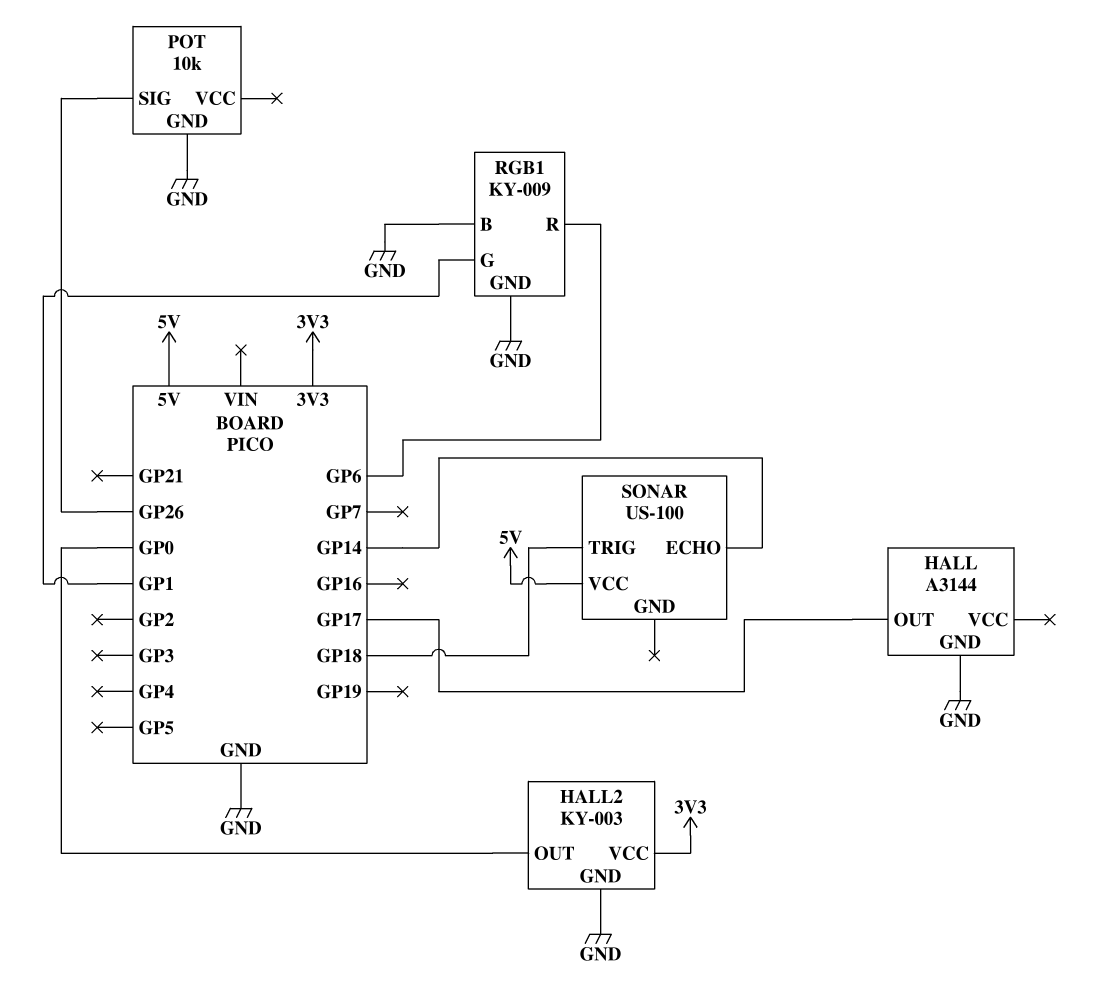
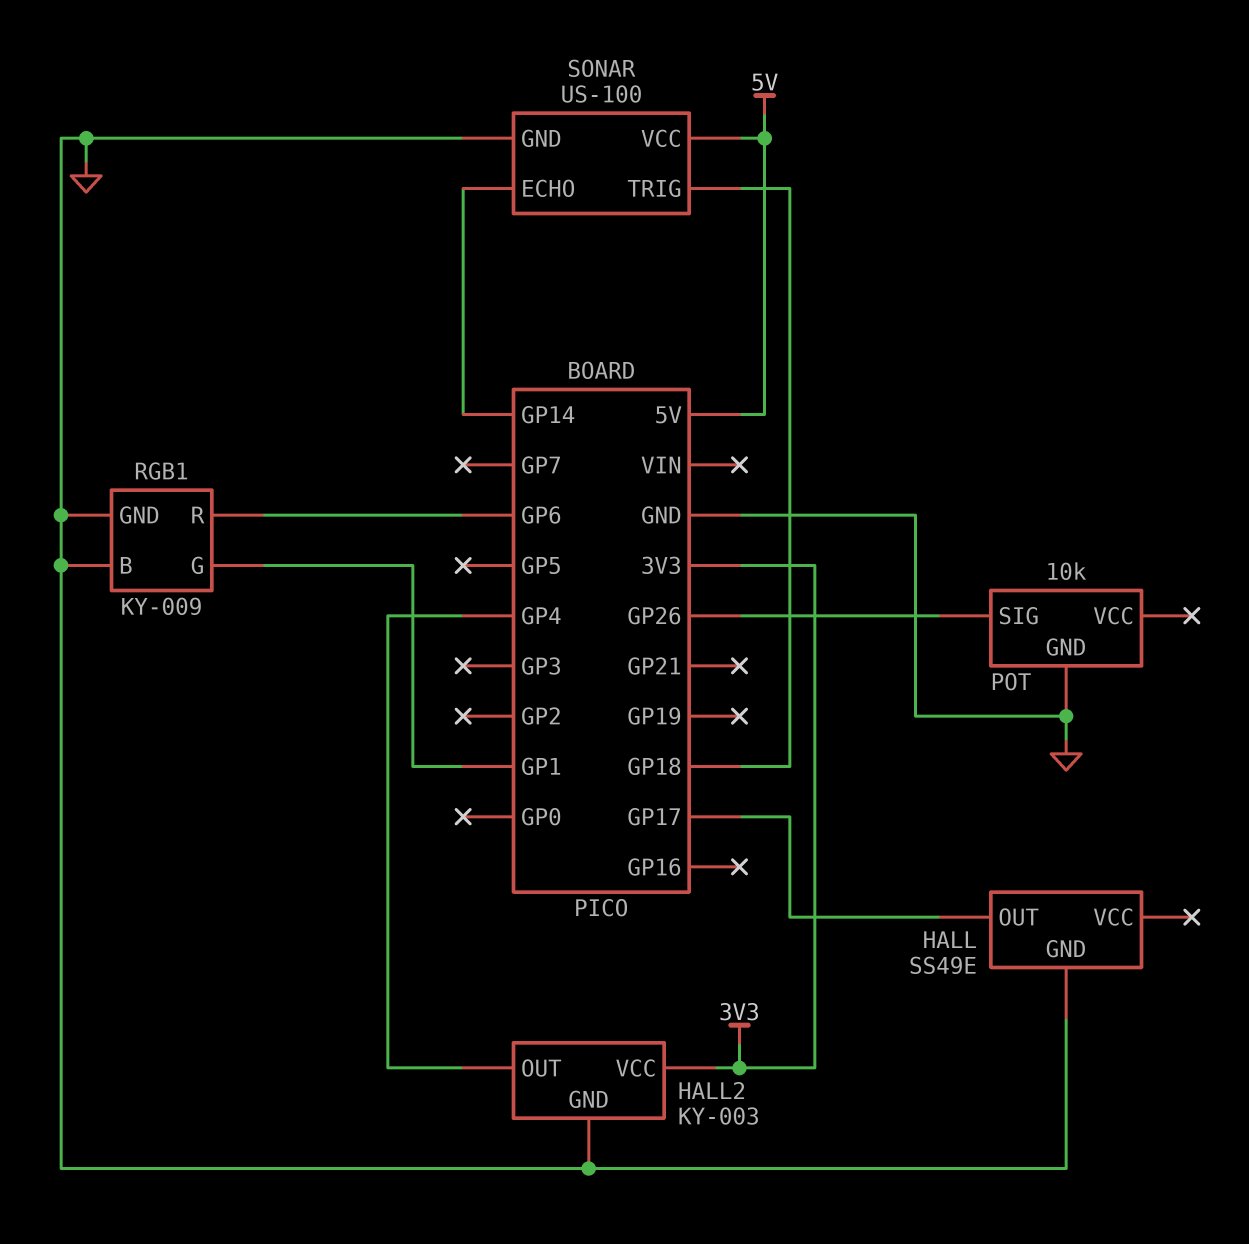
HALL: A3144 -> SS49E
HALL2 pin OUT: GP0 -> GP4
SONAR pin GND: none -> GND

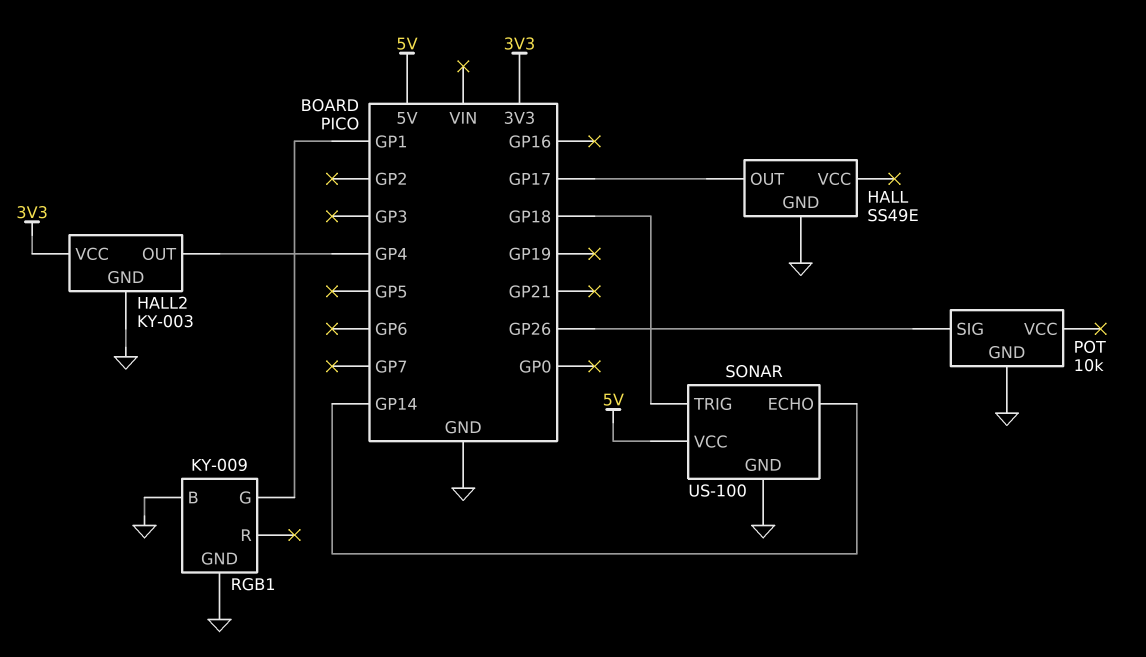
RGB1 pin R: GP6 -> none

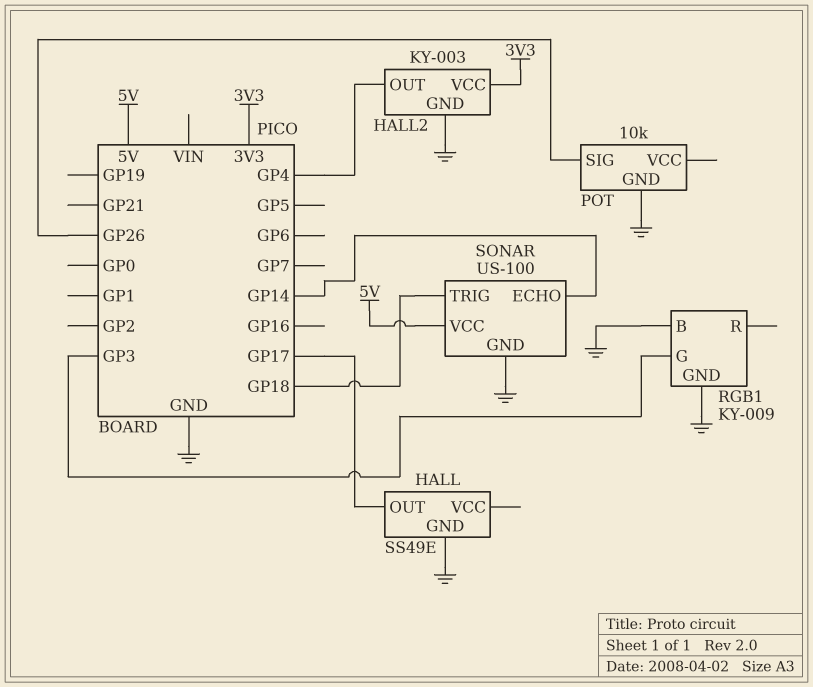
RGB1 pin G: GP1 -> GP3

